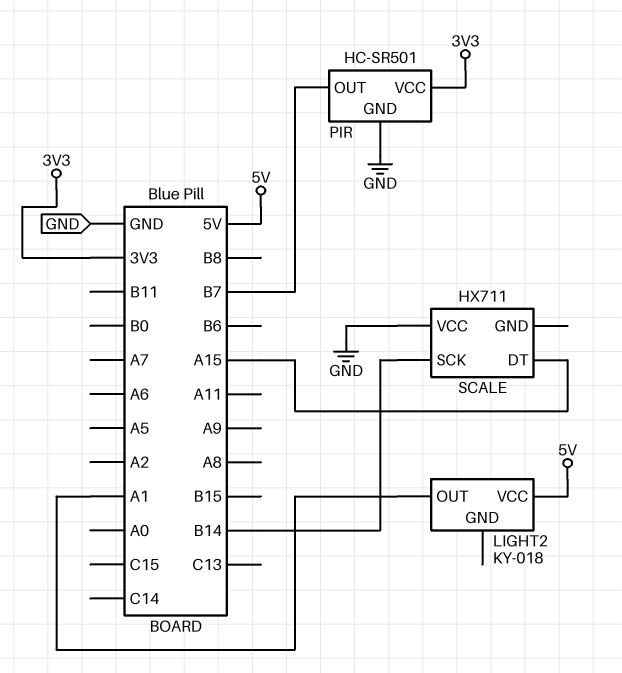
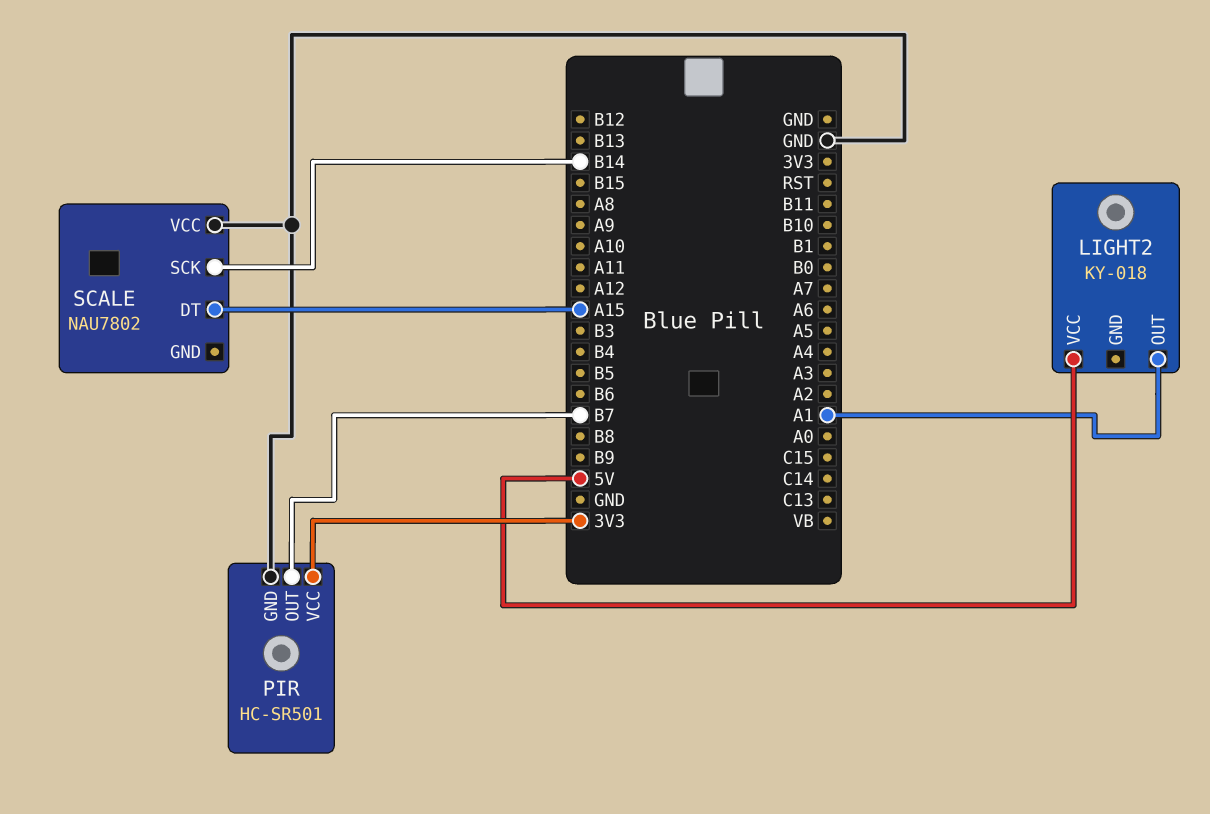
SCALE: HX711 -> NAU7802

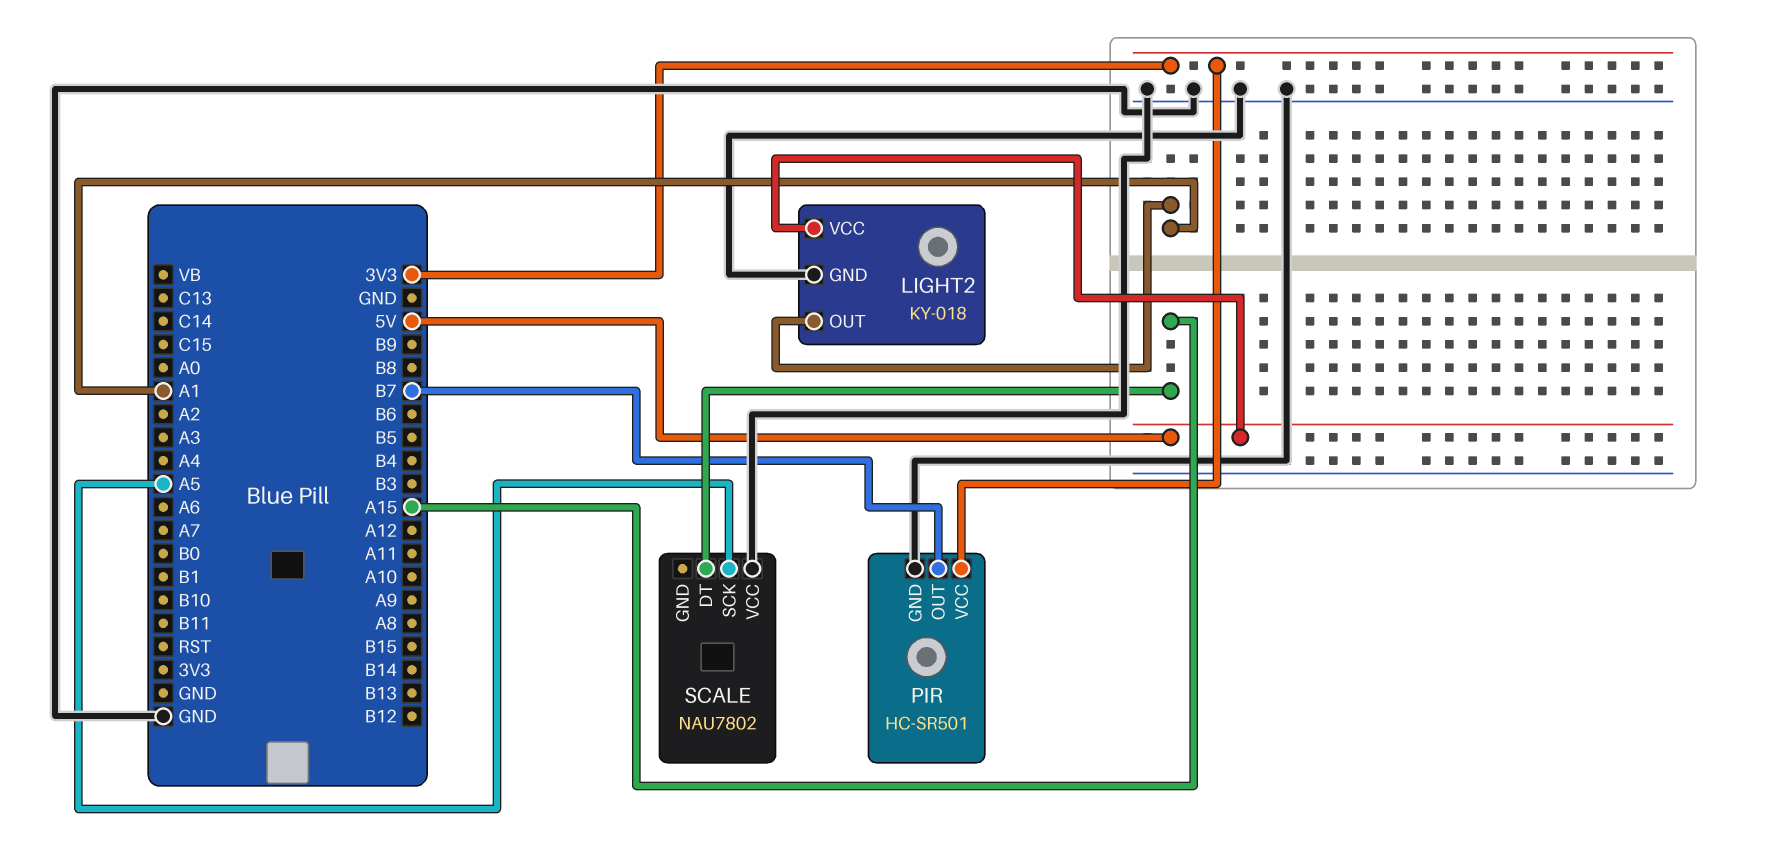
LIGHT2 pin GND: none -> GND
SCALE pin SCK: B14 -> A5

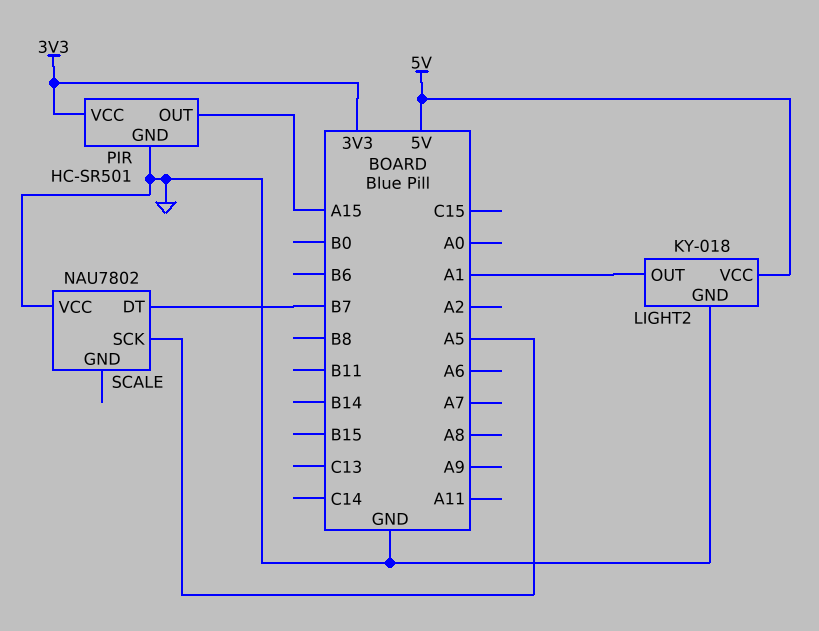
PIR pin OUT: B7 -> A15
SCALE pin DT: A15 -> B7

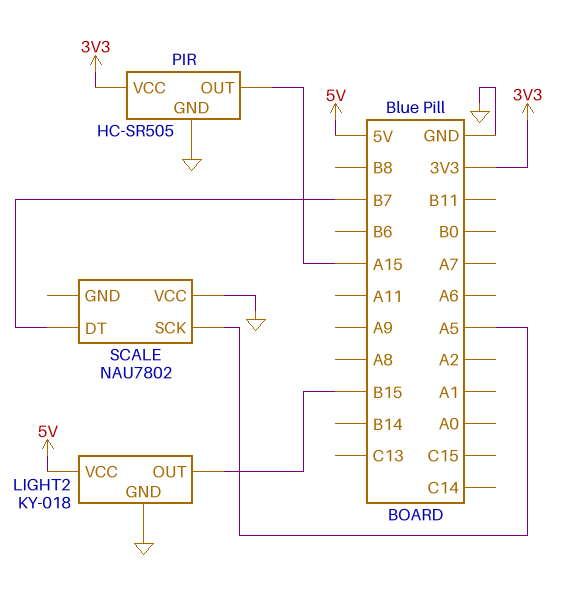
LIGHT2 pin OUT: A1 -> B15
PIR: HC-SR501 -> HC-SR505

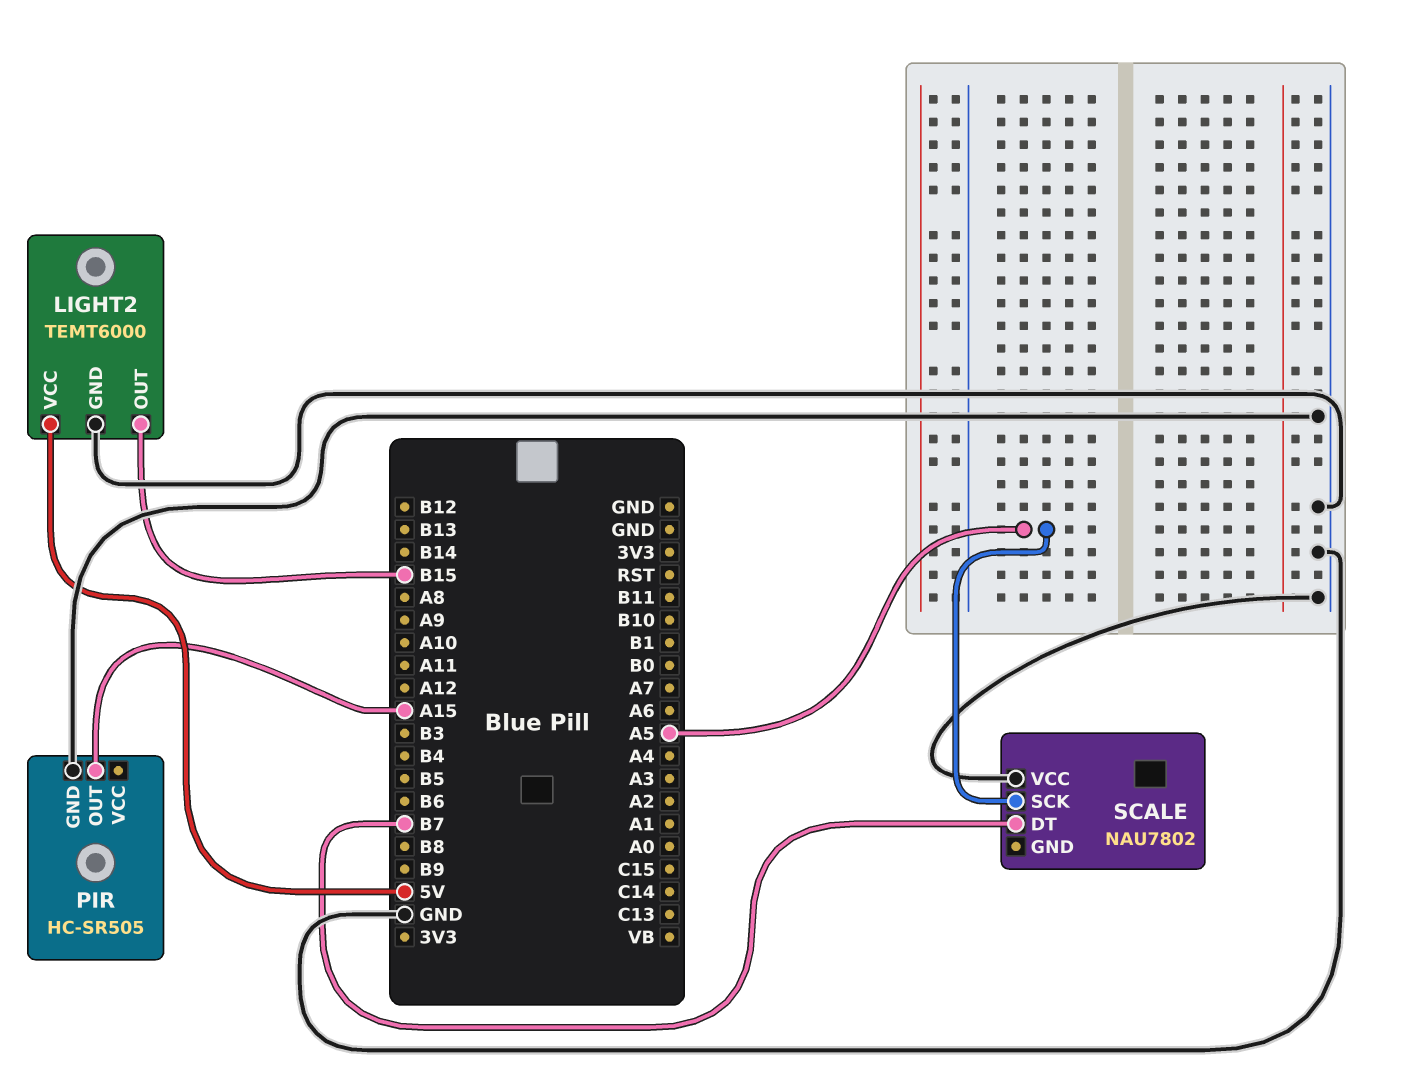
LIGHT2: KY-018 -> TEMT6000
PIR pin VCC: 3V3 -> none

